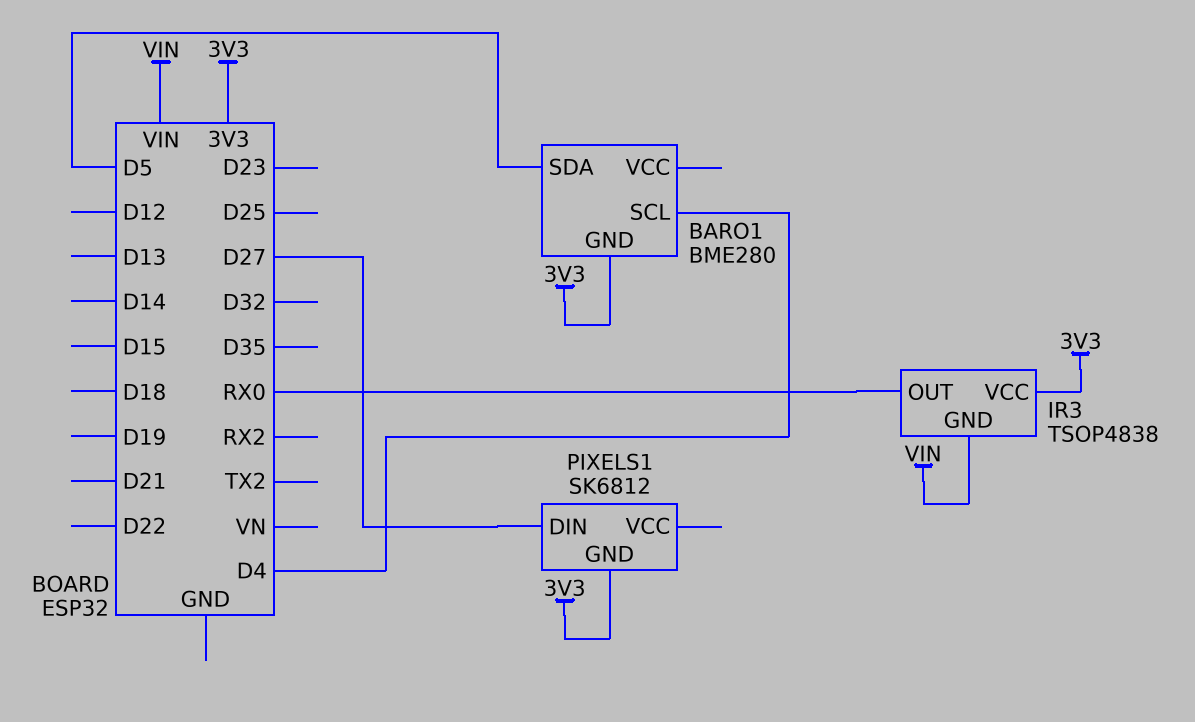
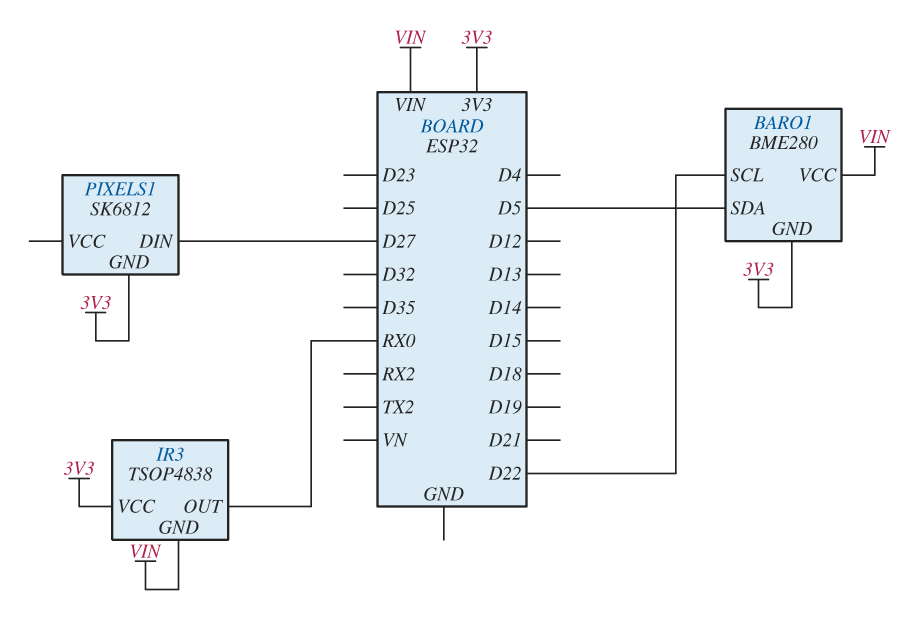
BARO1 pin SCL: D4 -> D22
BARO1 pin VCC: none -> VIN

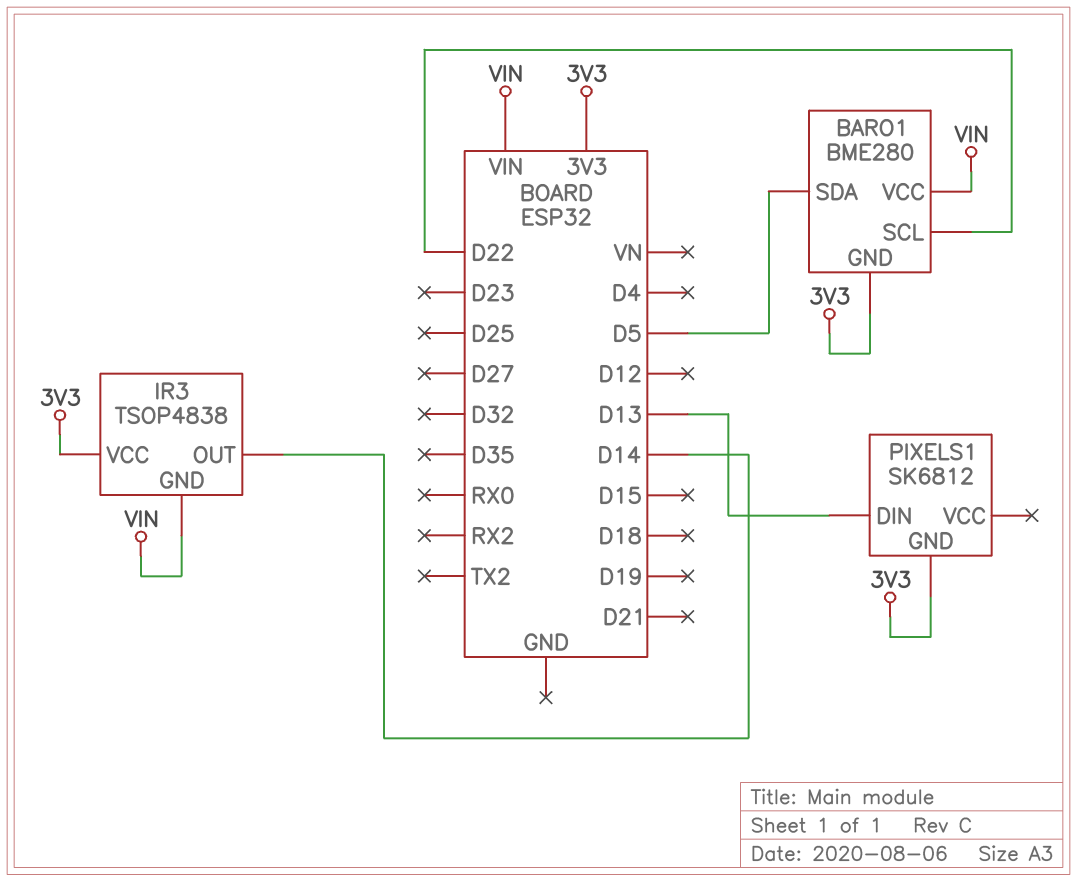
IR3 pin OUT: RX0 -> D14
PIXELS1 pin DIN: D27 -> D13

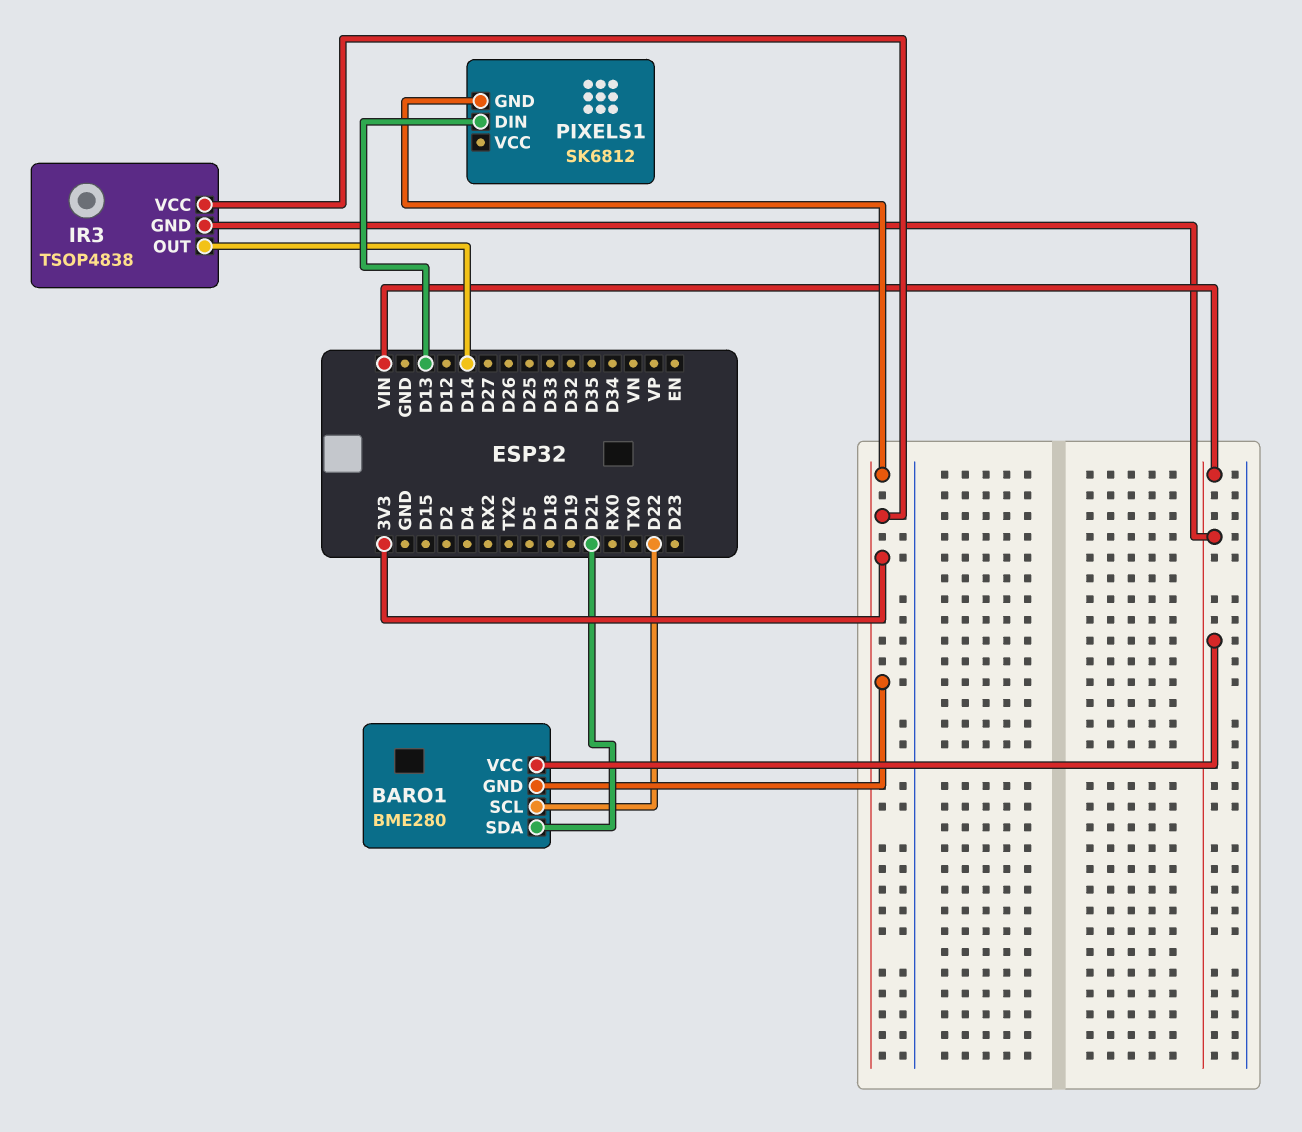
BARO1 pin SDA: D5 -> D21

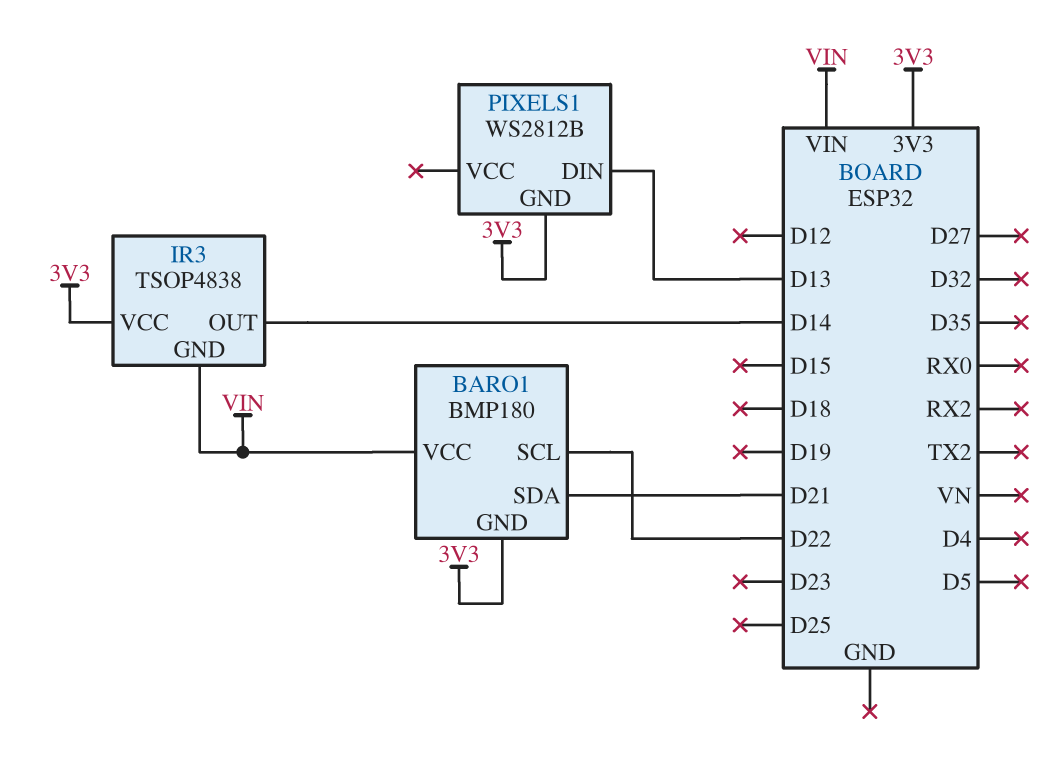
BARO1: BME280 -> BMP180
PIXELS1: SK6812 -> WS2812B

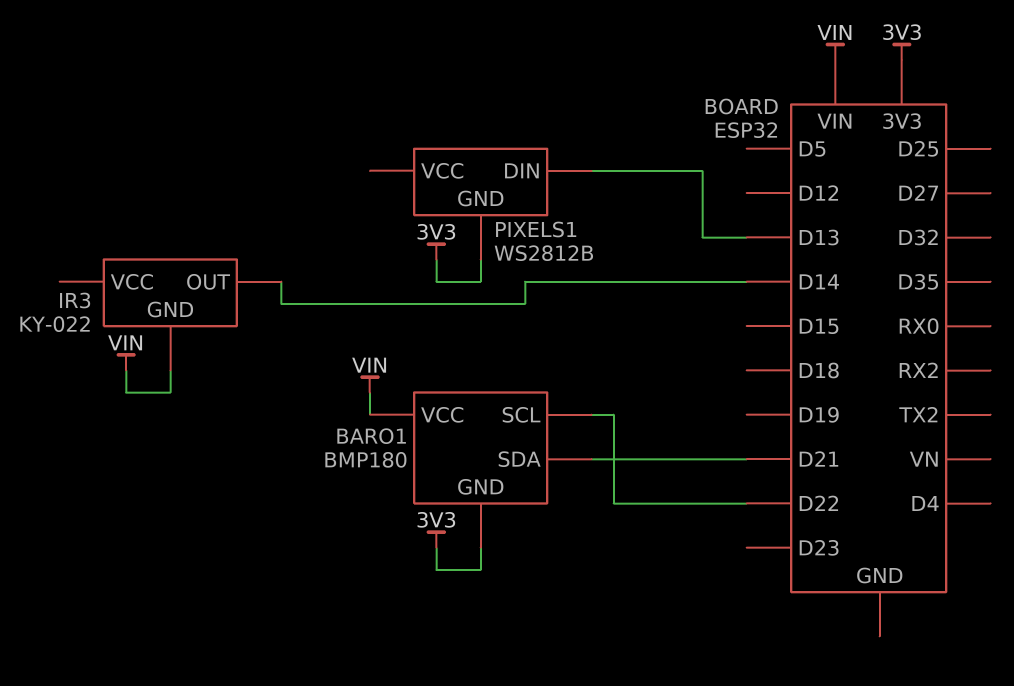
IR3: TSOP4838 -> KY-022
IR3 pin VCC: 3V3 -> none

